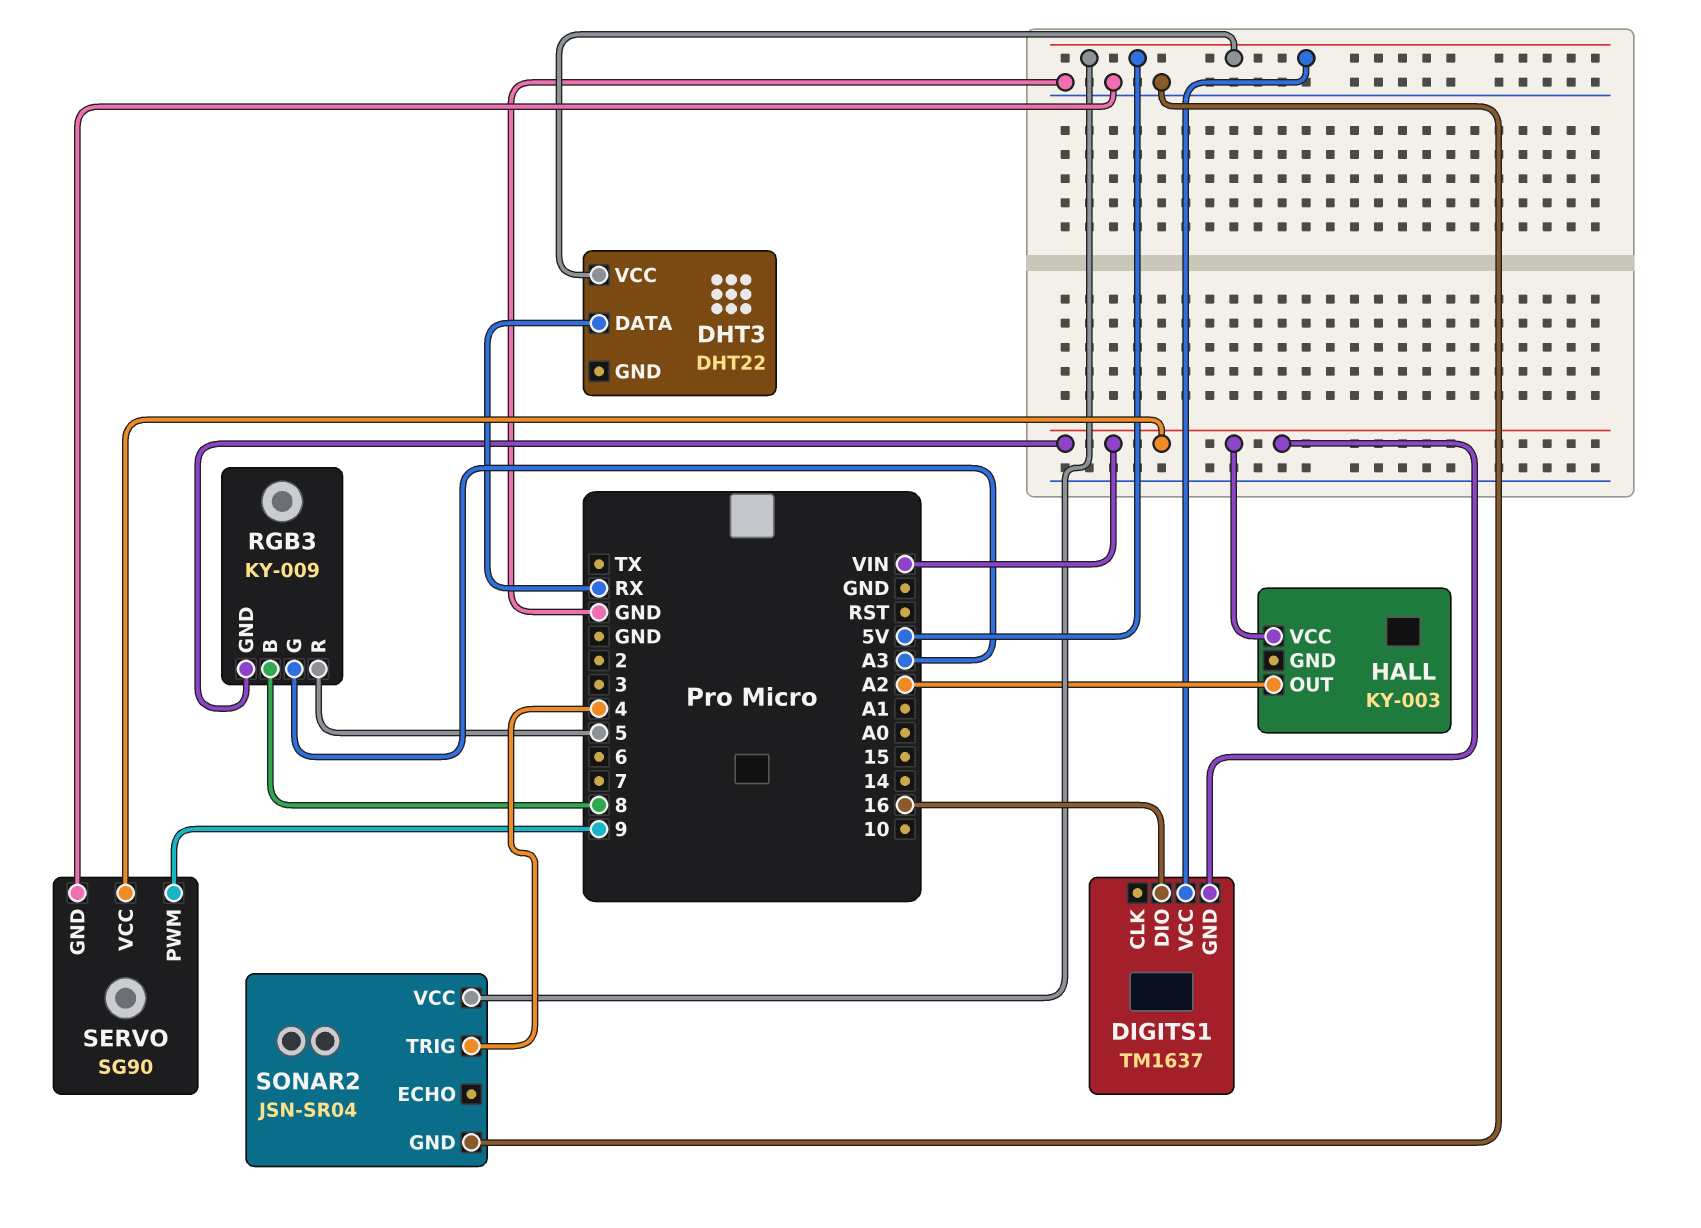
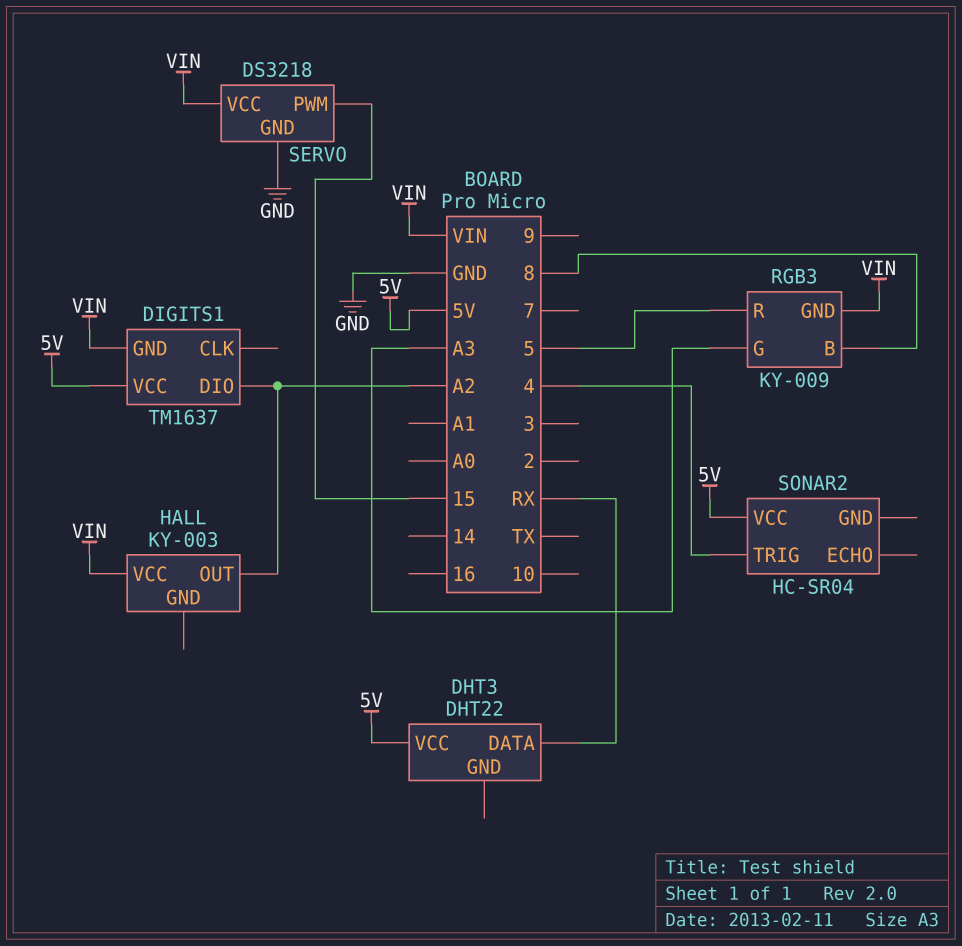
DIGITS1 pin DIO: 16 -> A2
SERVO: SG90 -> DS3218
SERVO pin PWM: 9 -> 15
SONAR2: JSN-SR04 -> HC-SR04
SONAR2 pin GND: GND -> none

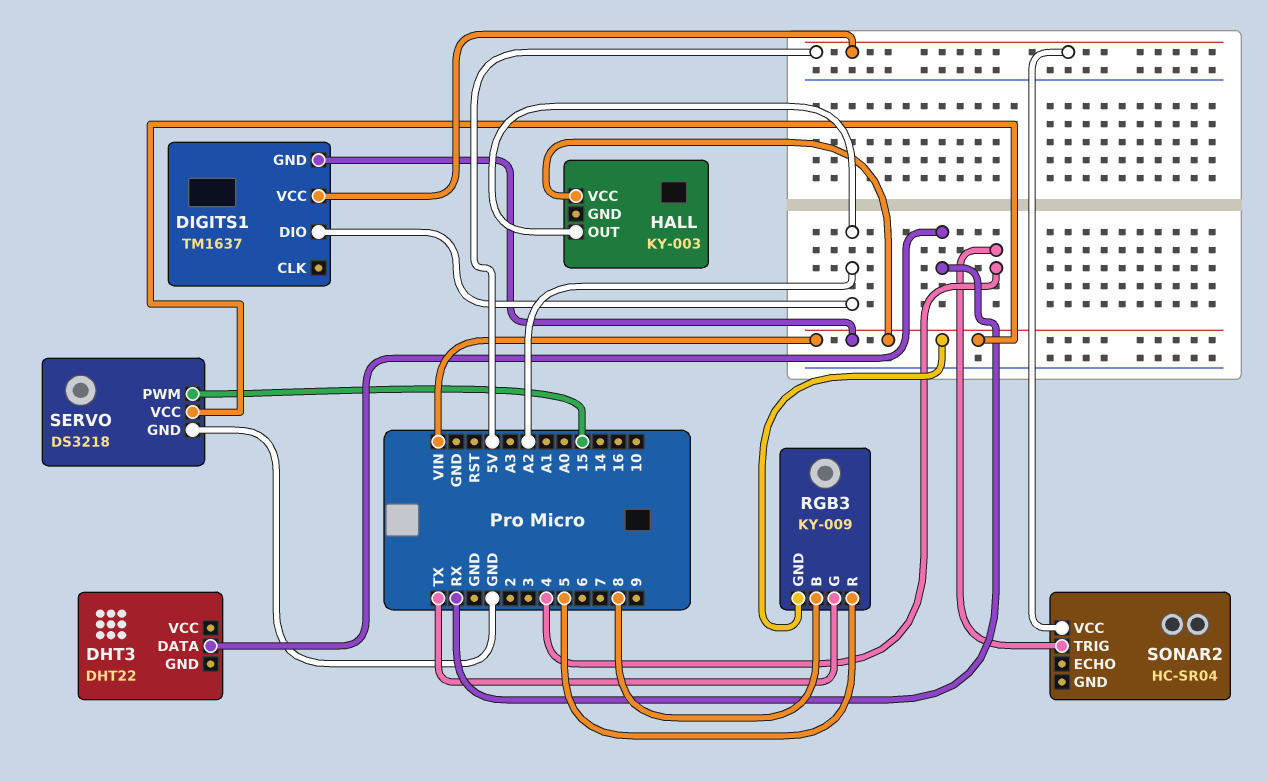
DHT3 pin VCC: 5V -> none
RGB3 pin G: A3 -> TX

